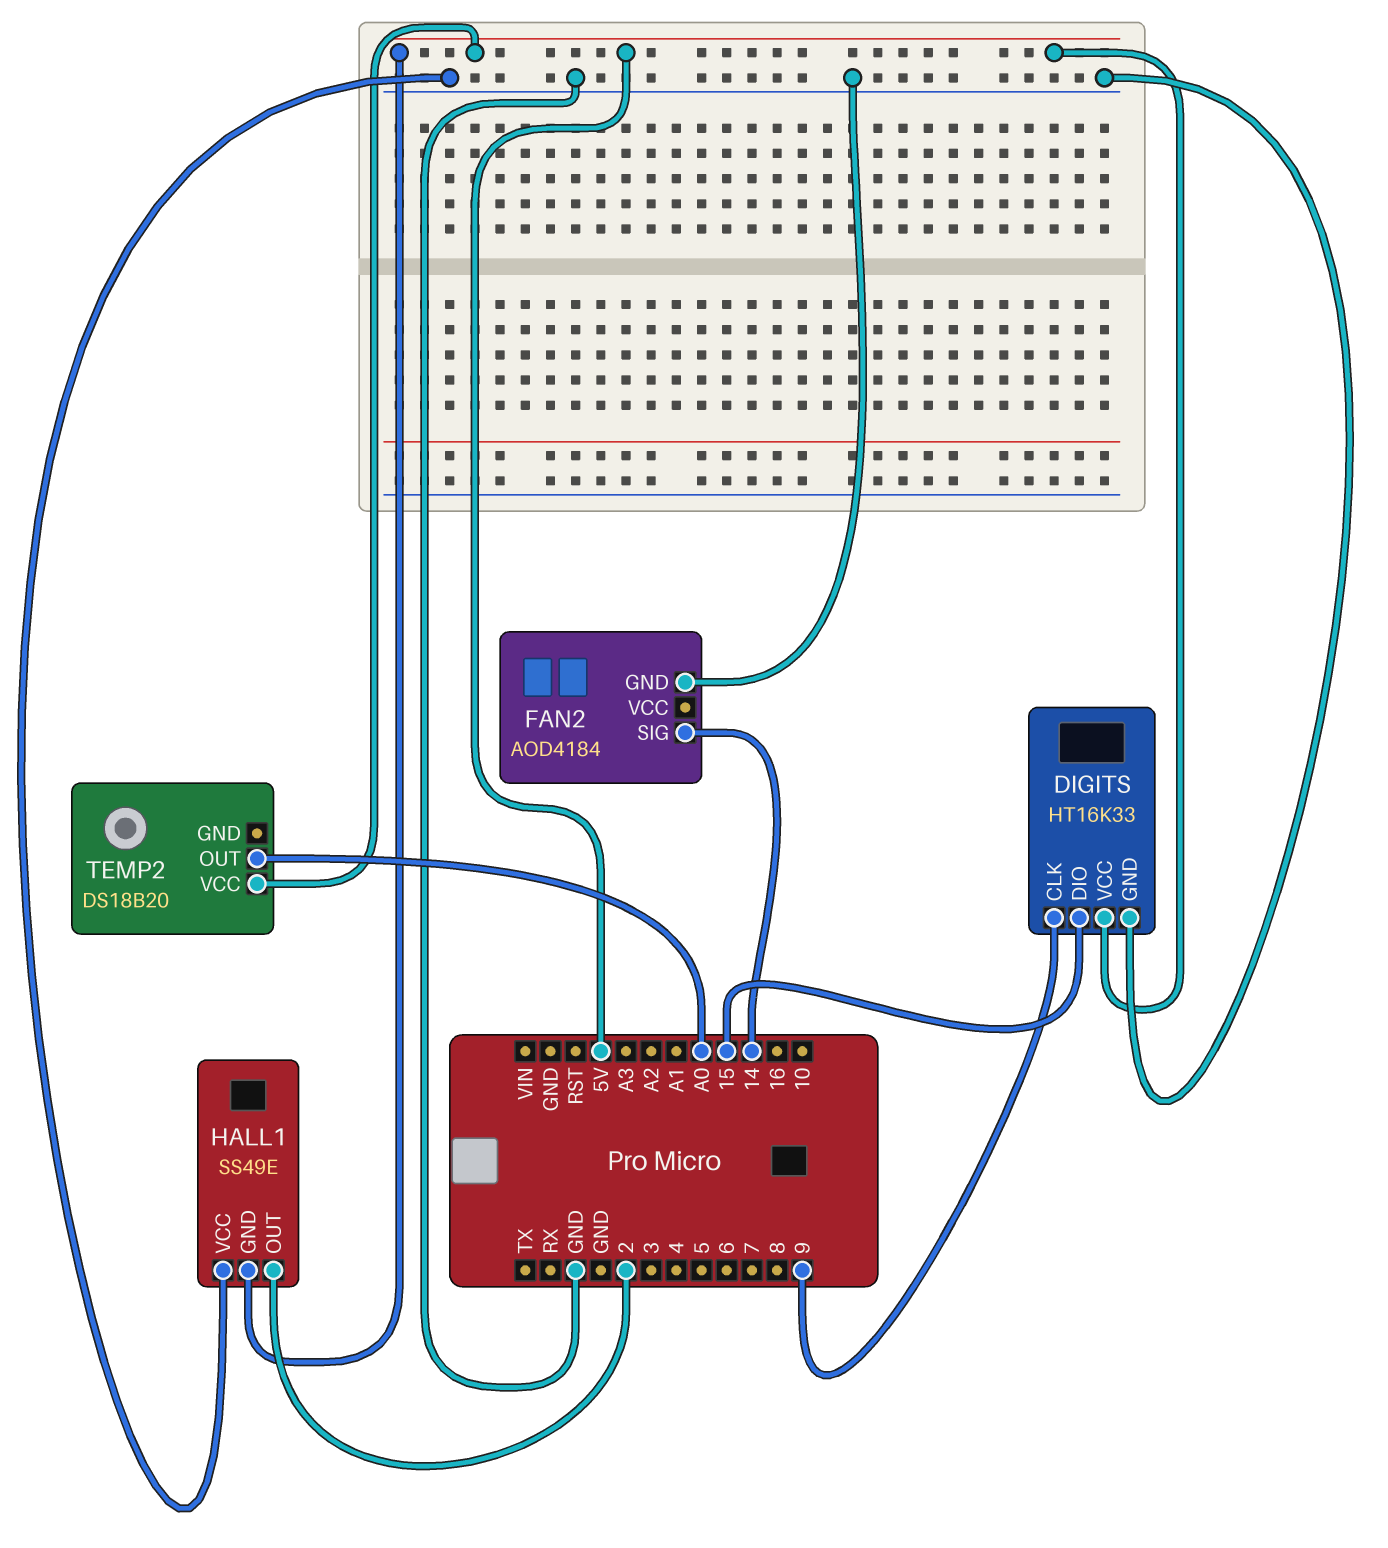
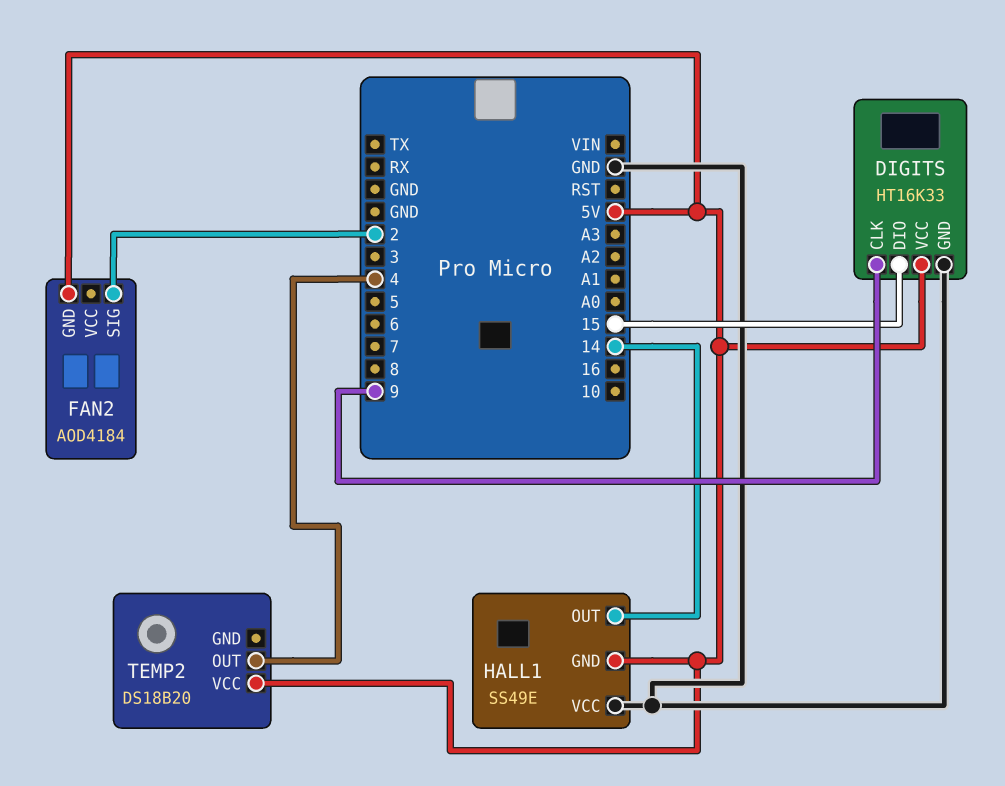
FAN2 pin GND: GND -> 5V
FAN2 pin SIG: 14 -> 2
HALL1 pin OUT: 2 -> 14
TEMP2 pin OUT: A0 -> 4

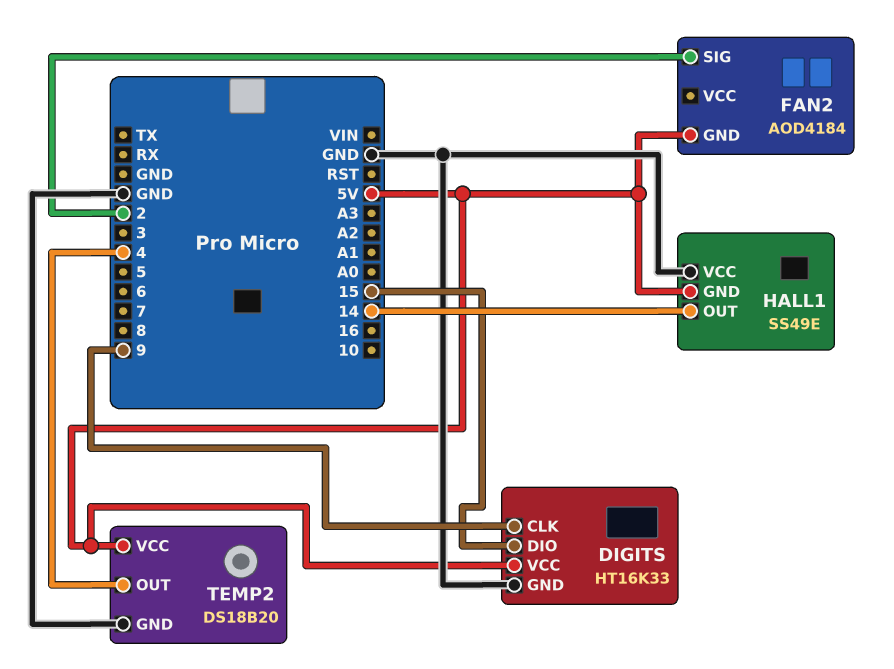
TEMP2 pin GND: none -> GND

